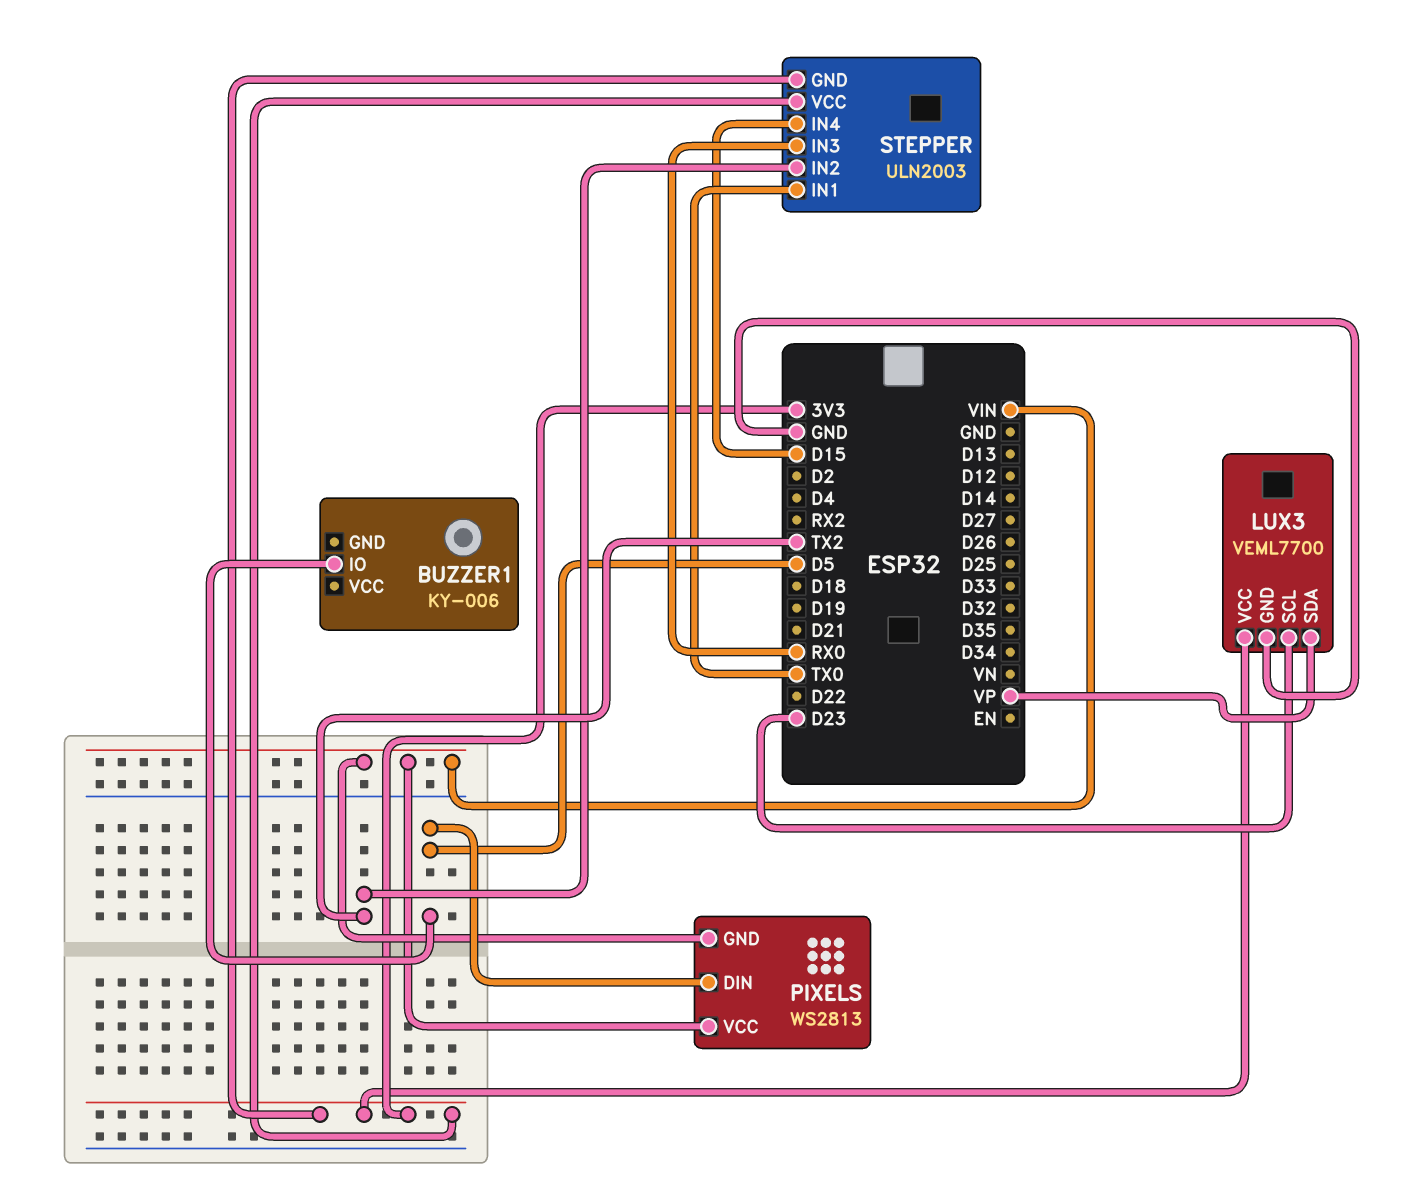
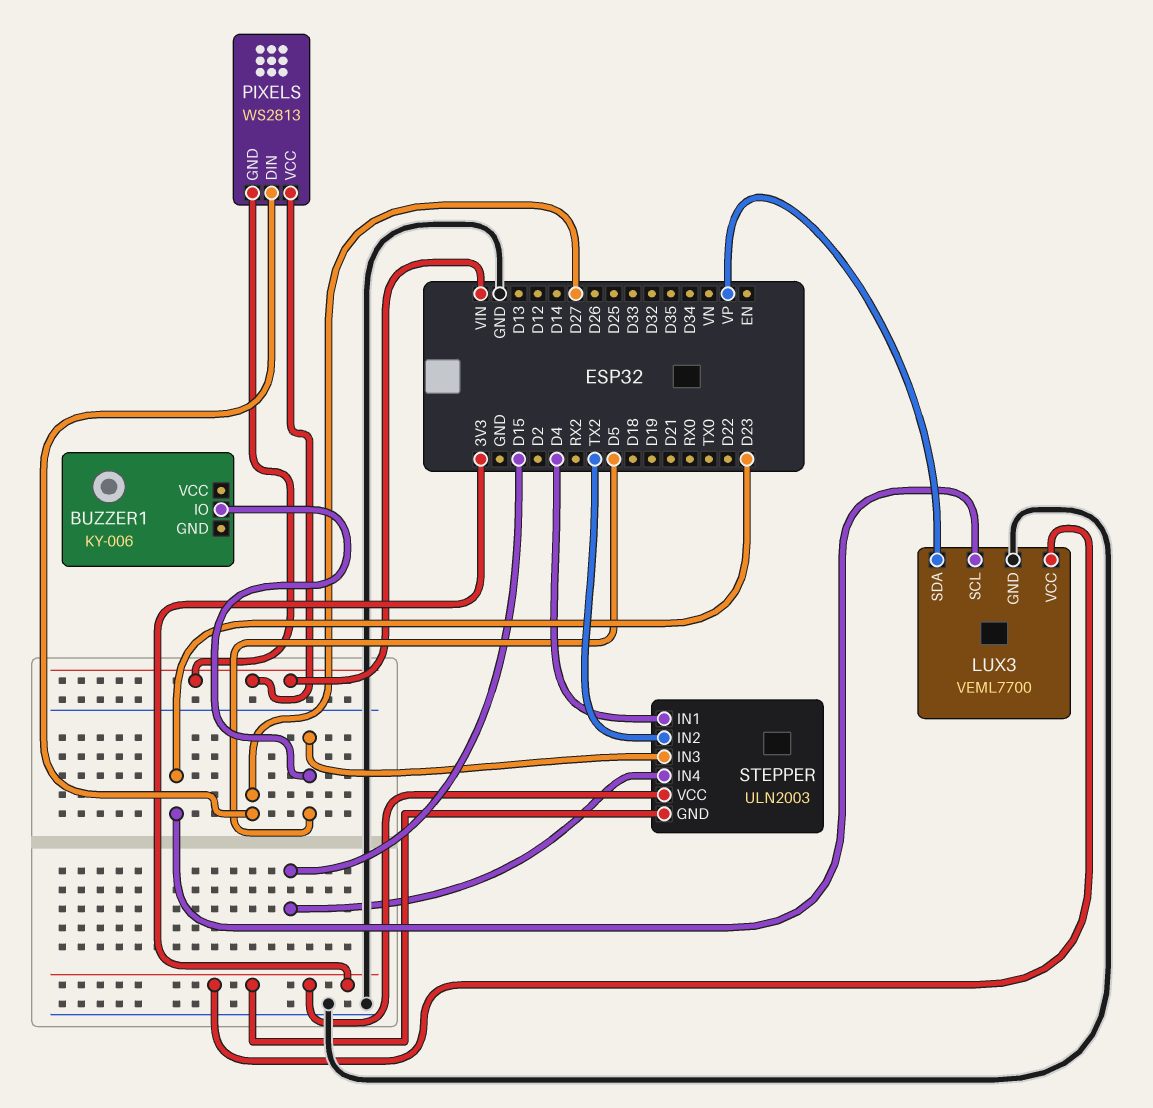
PIXELS pin DIN: D5 -> D27
STEPPER pin IN1: TX0 -> D4
STEPPER pin IN3: RX0 -> D5

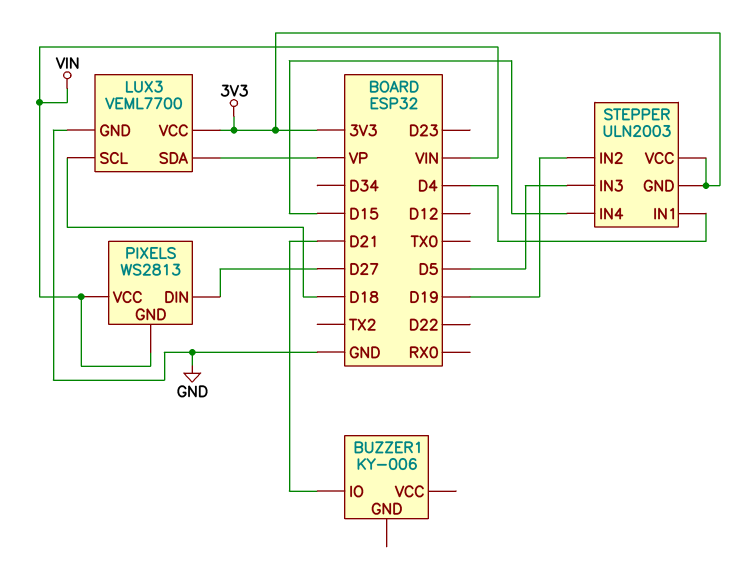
BUZZER1 pin IO: D5 -> D21
LUX3 pin SCL: D23 -> D18
STEPPER pin IN2: TX2 -> D19

